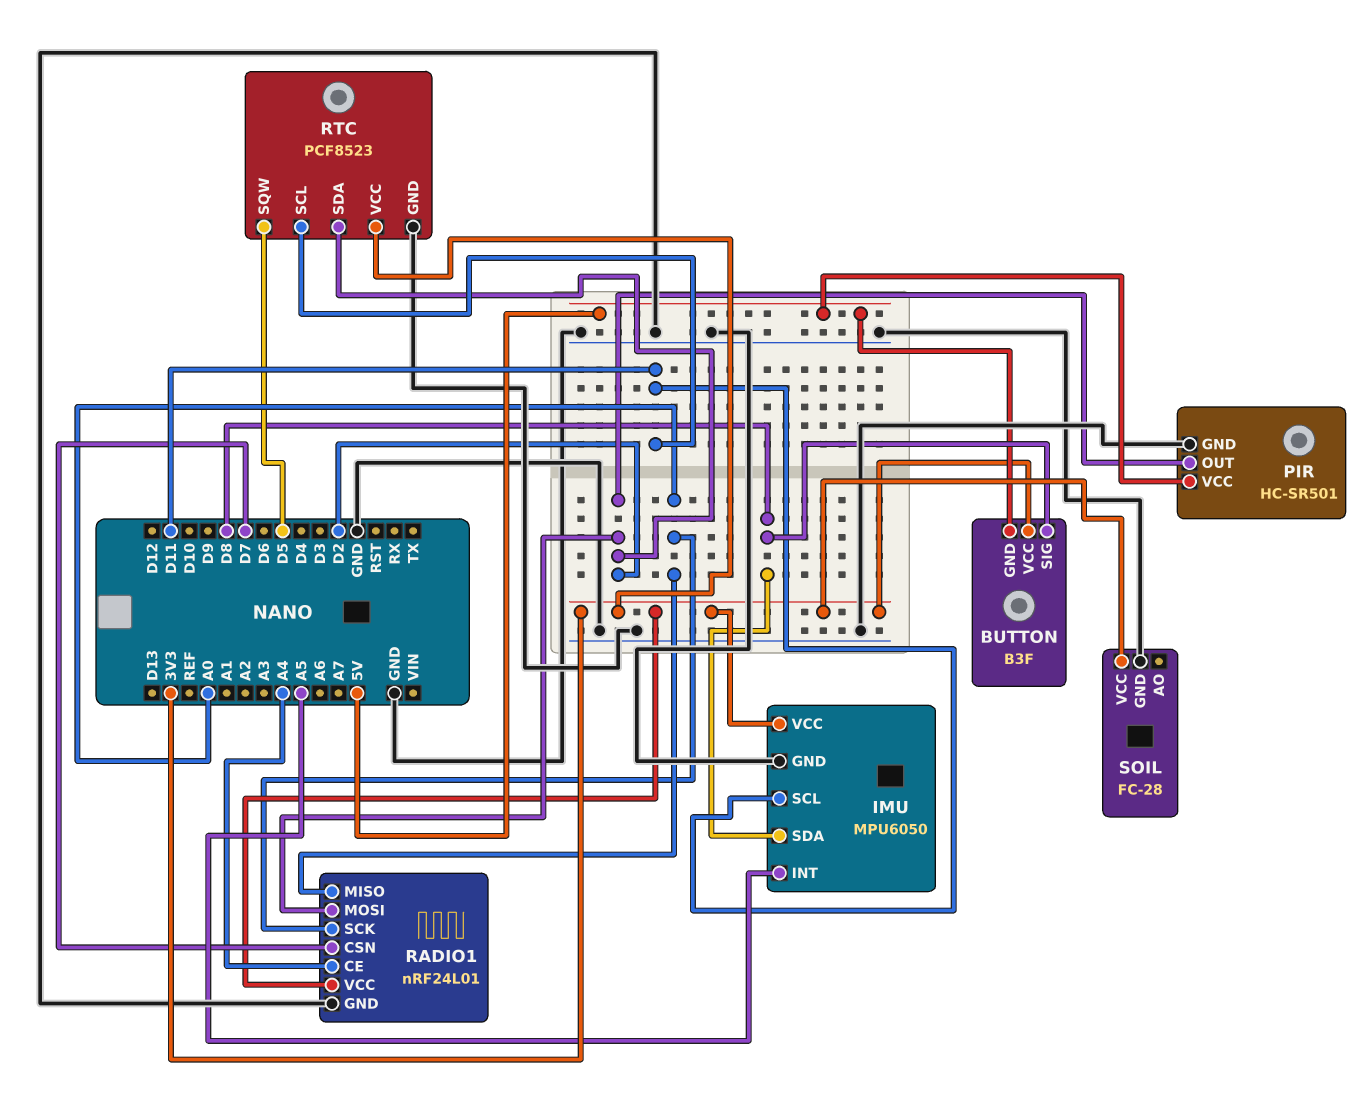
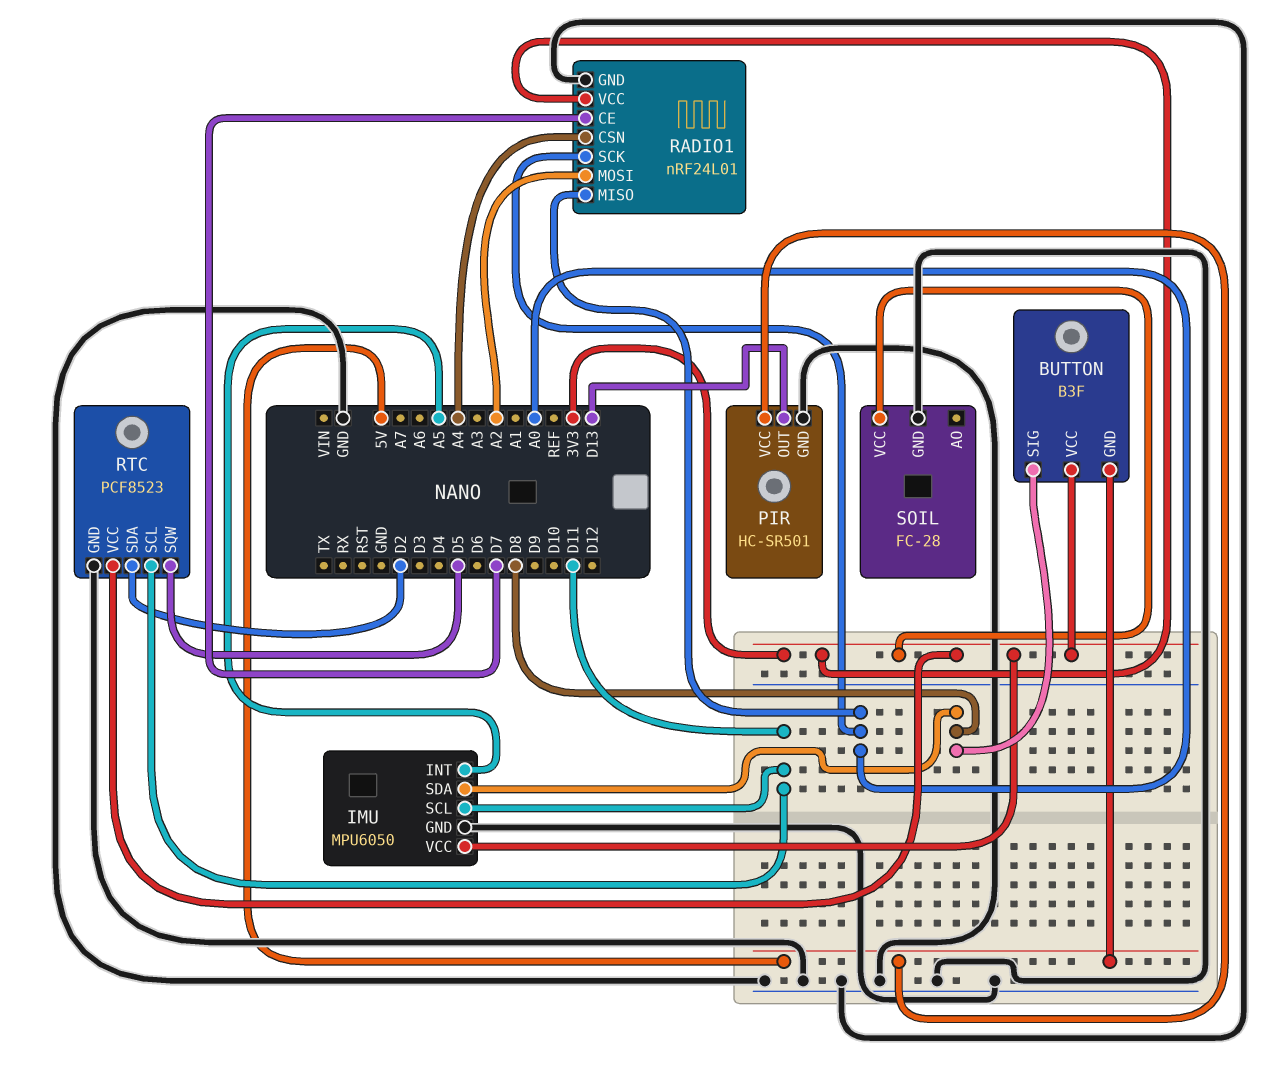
PIR pin OUT: D2 -> D13
RADIO1 pin CE: A4 -> D7
RADIO1 pin CSN: D7 -> A4
RADIO1 pin MOSI: D2 -> A2

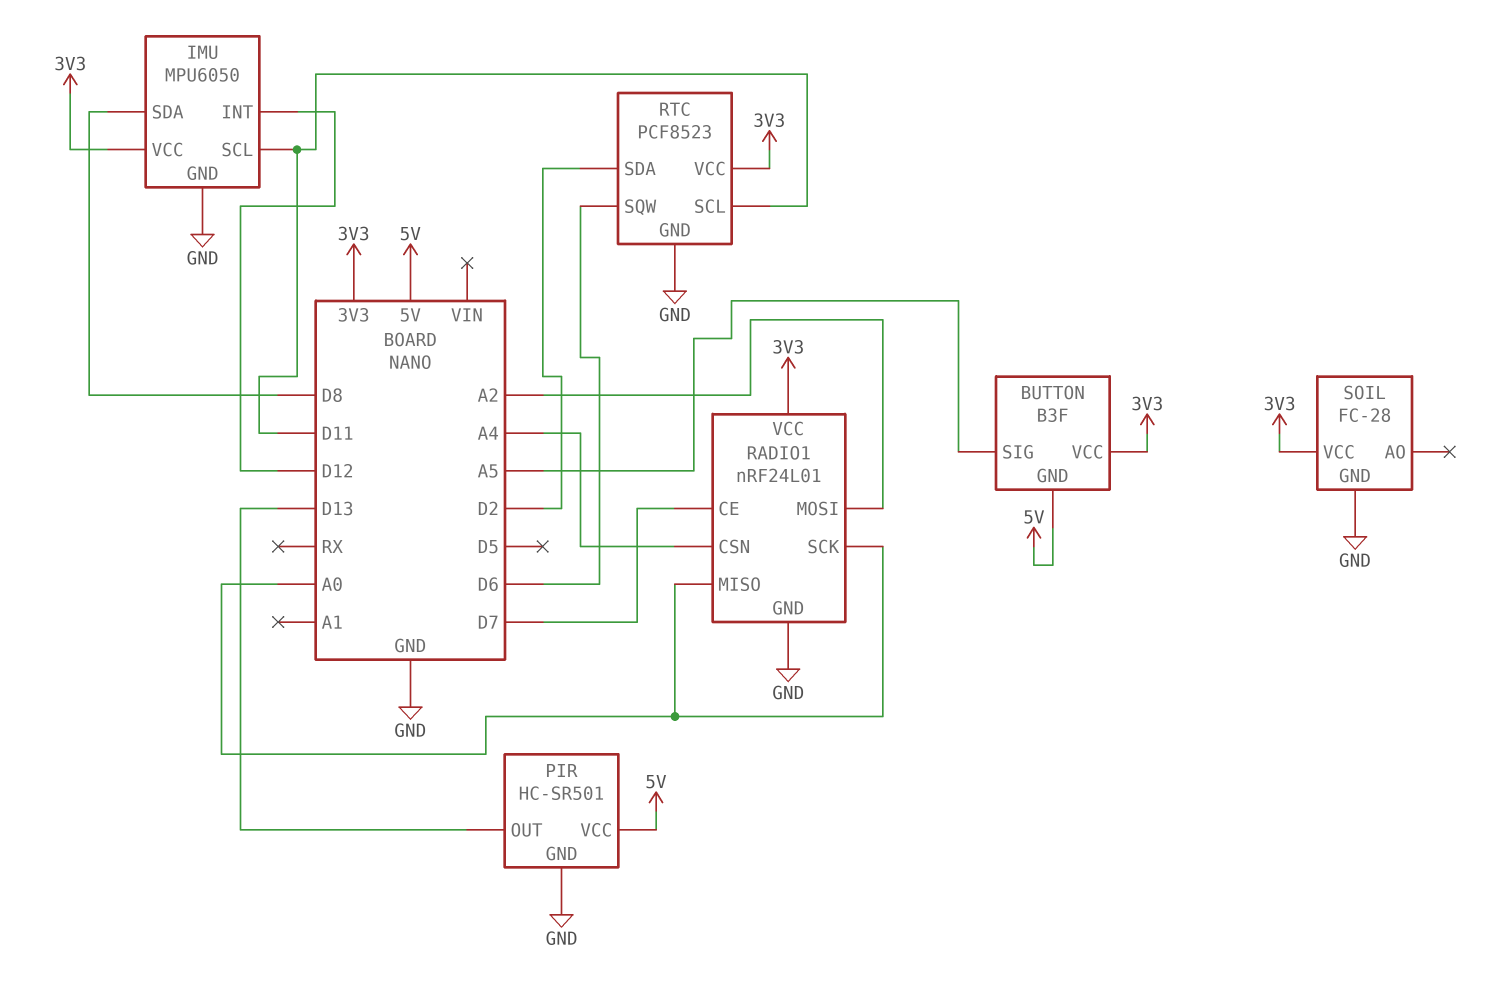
BUTTON pin SIG: D8 -> A5
IMU pin INT: A5 -> D12
RTC pin SQW: D5 -> D6

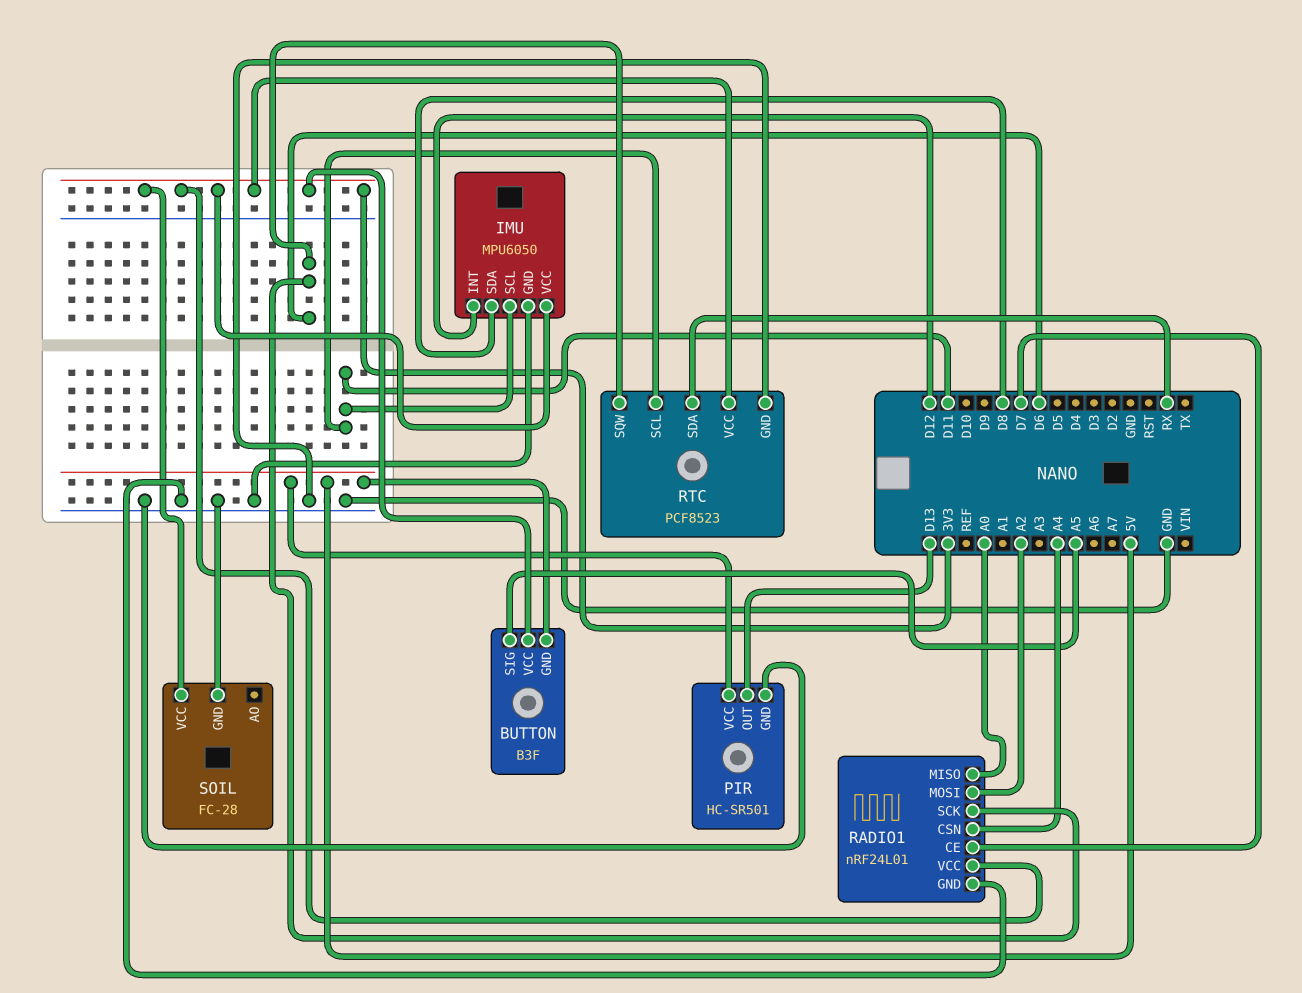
RADIO1 pin SCK: A0 -> D6
RTC pin SDA: D2 -> RX

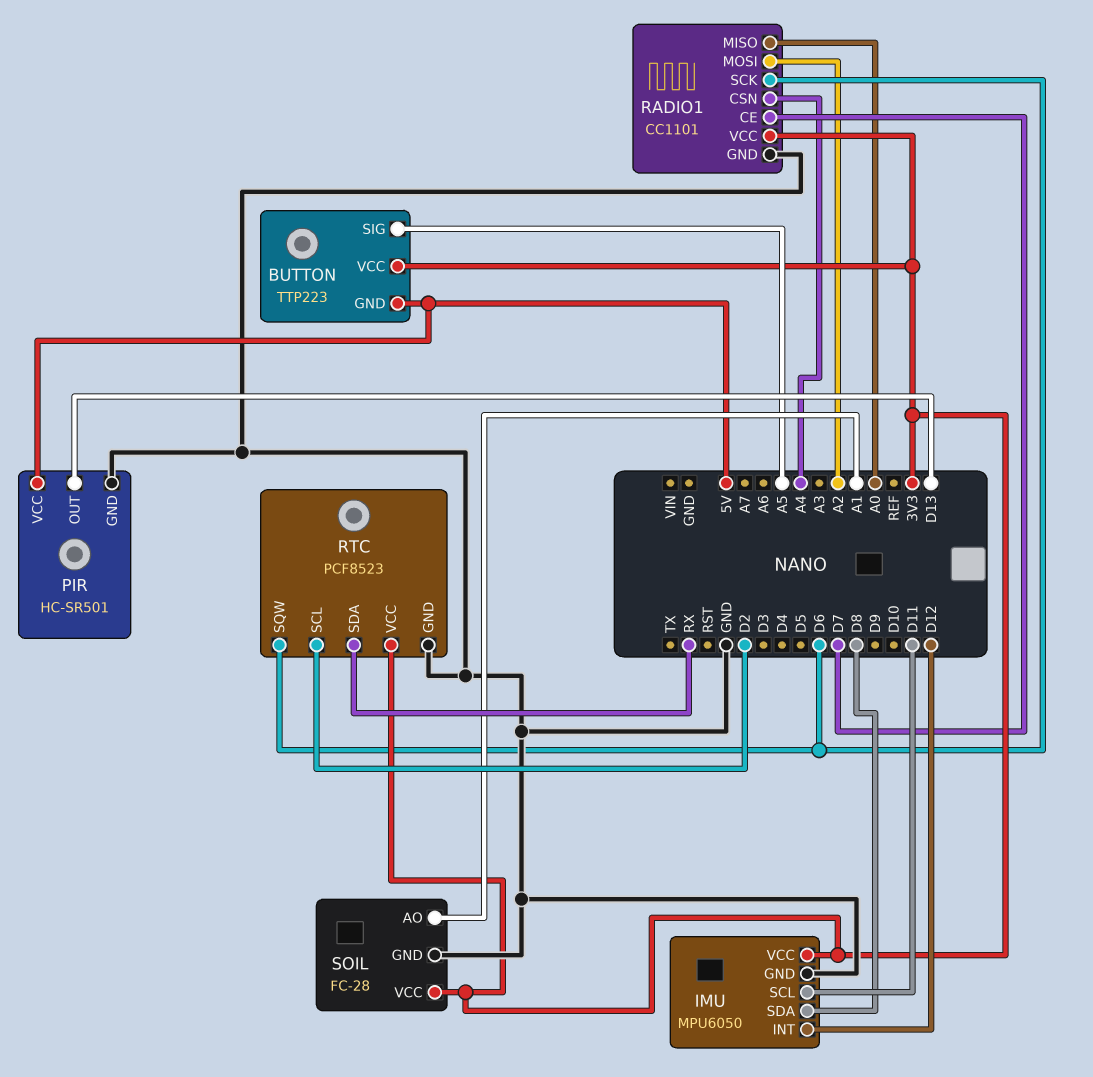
BUTTON: B3F -> TTP223
RADIO1: nRF24L01 -> CC1101
RTC pin SCL: D11 -> D2
SOIL pin AO: none -> A1

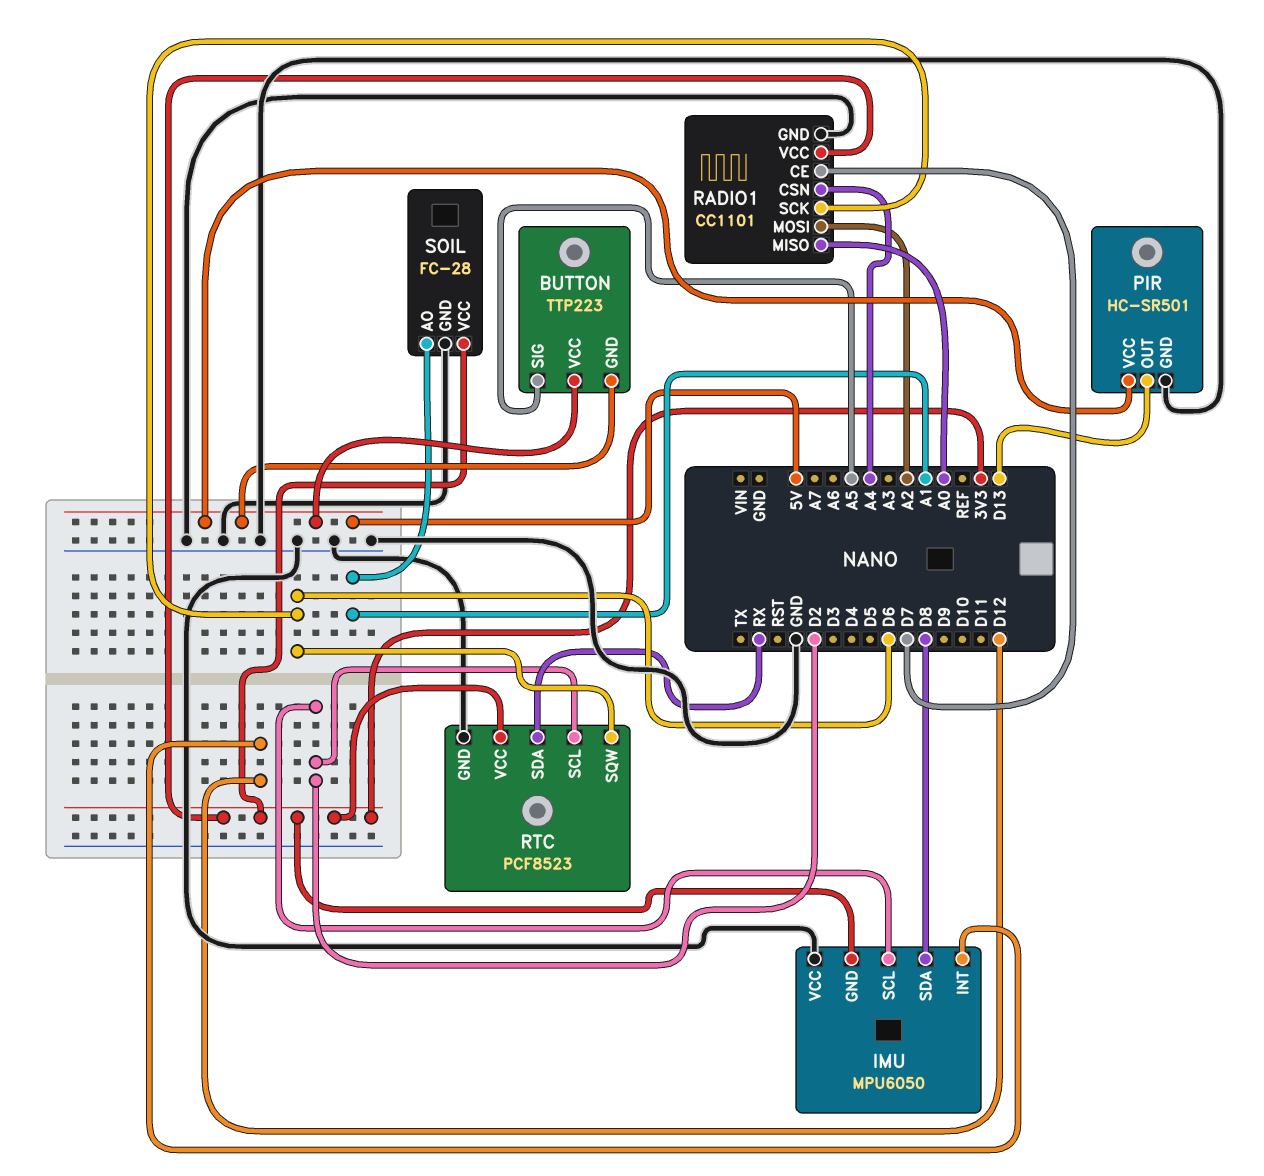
BUTTON pin VCC: 3V3 -> 5V
IMU pin GND: GND -> 3V3
IMU pin SCL: D11 -> D2
IMU pin VCC: 3V3 -> GND

